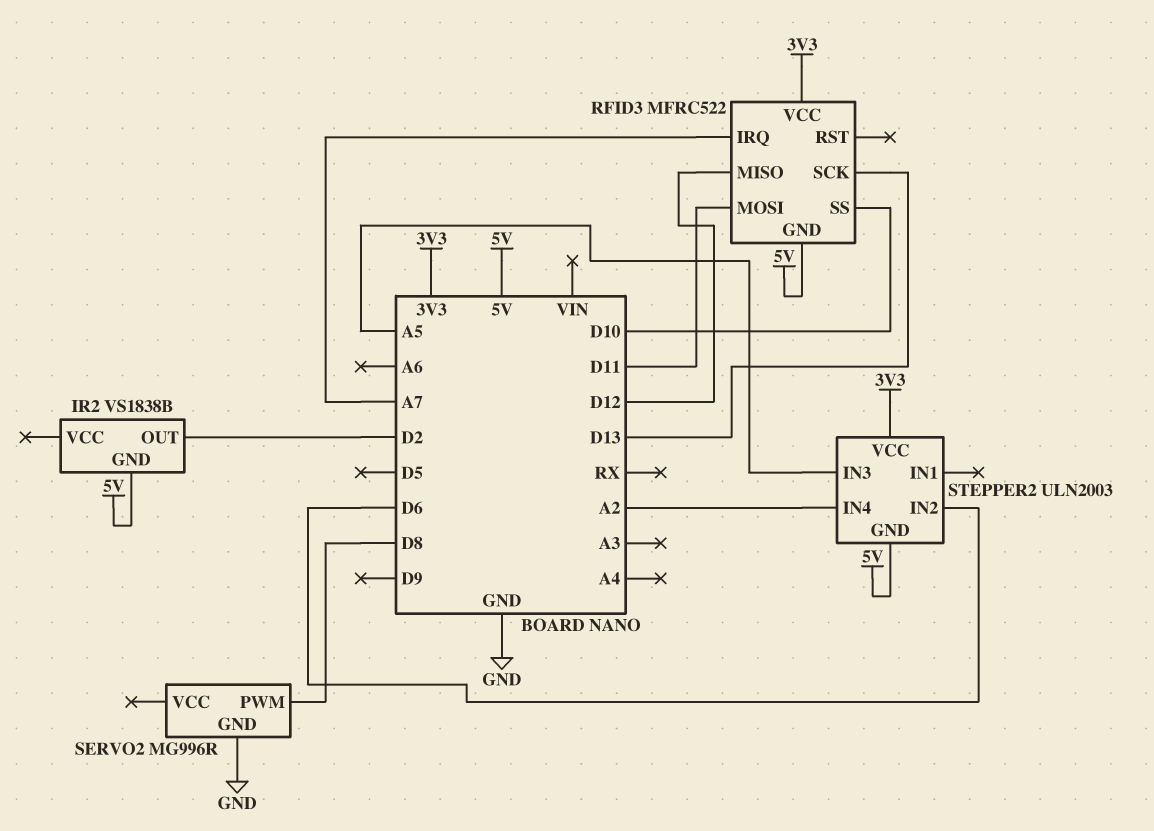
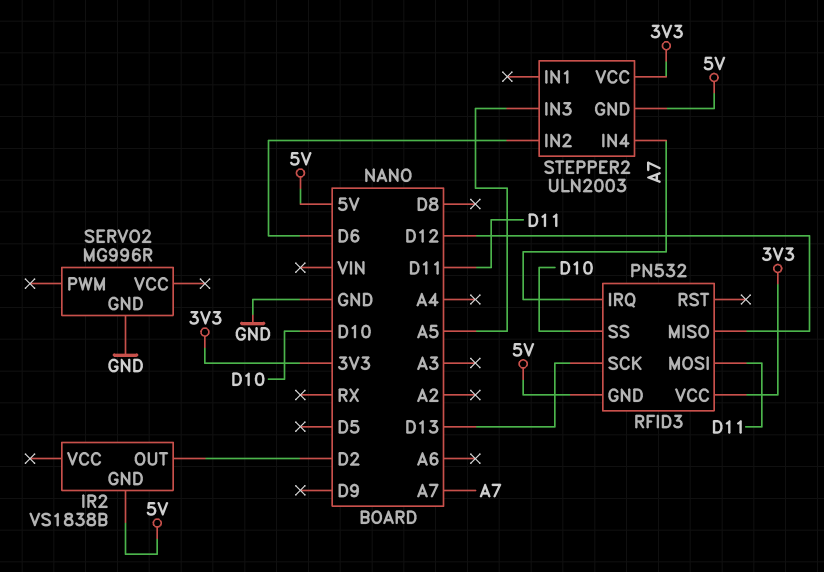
RFID3: MFRC522 -> PN532
SERVO2 pin PWM: D8 -> none
STEPPER2 pin IN4: A2 -> A7

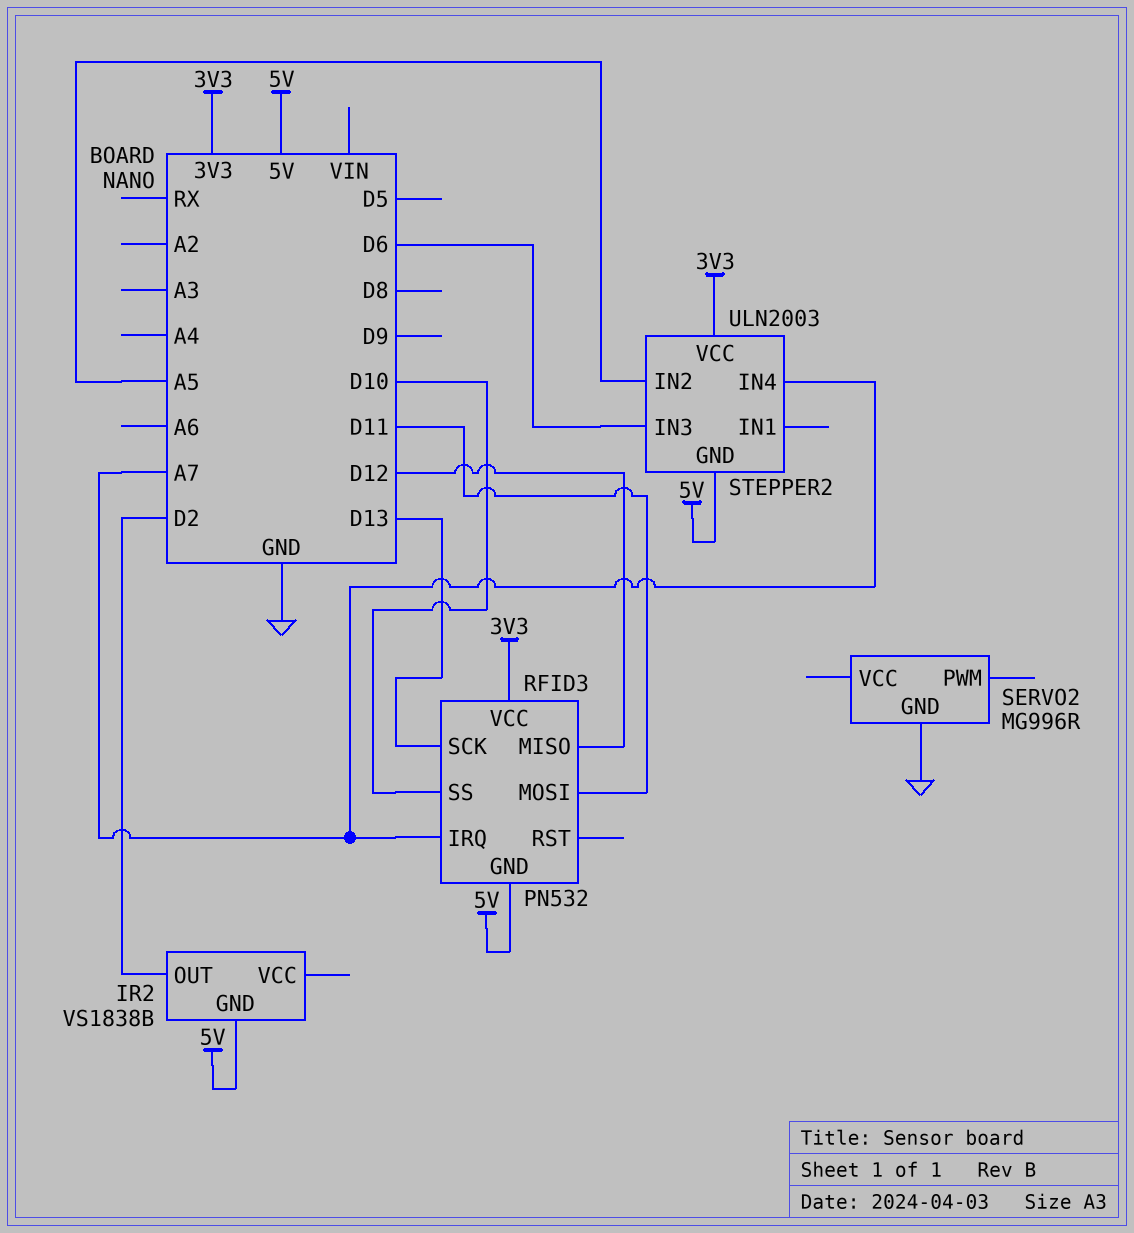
STEPPER2 pin IN2: D6 -> A5
STEPPER2 pin IN3: A5 -> D6

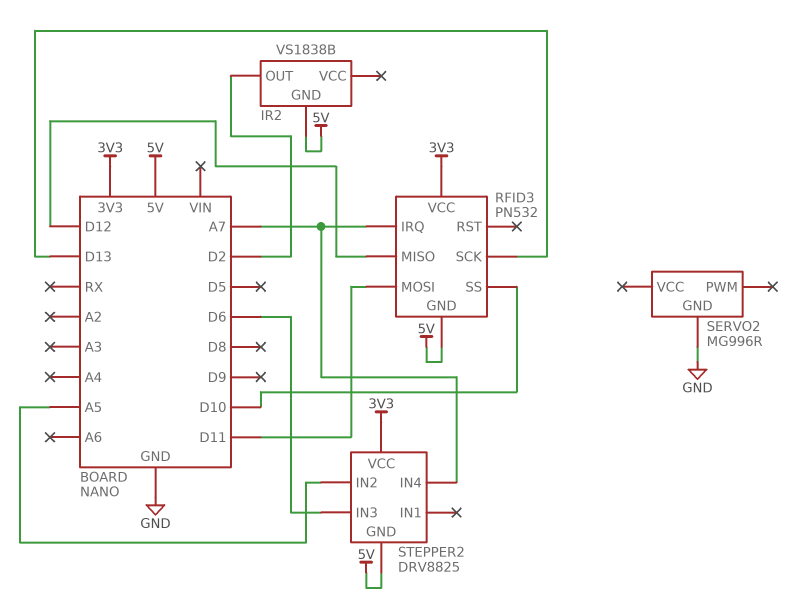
STEPPER2: ULN2003 -> DRV8825

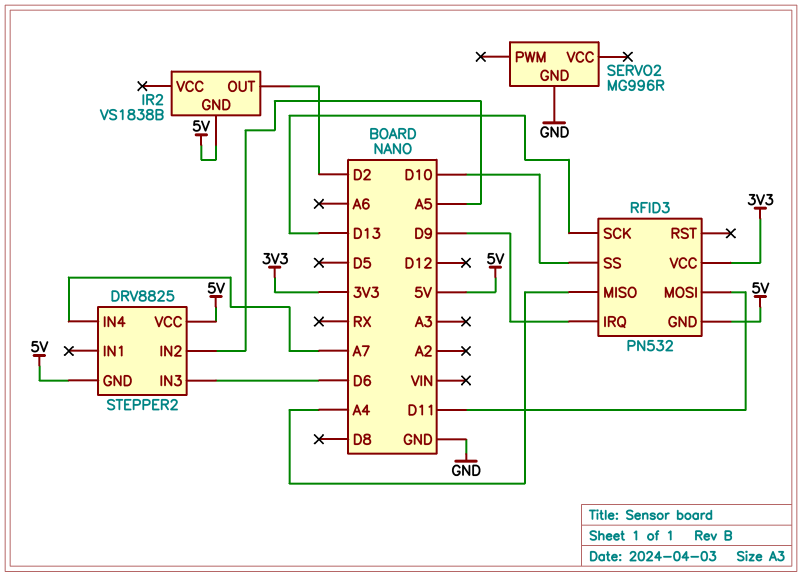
RFID3 pin IRQ: A7 -> D9
RFID3 pin MISO: D12 -> A4
STEPPER2 pin VCC: 3V3 -> 5V

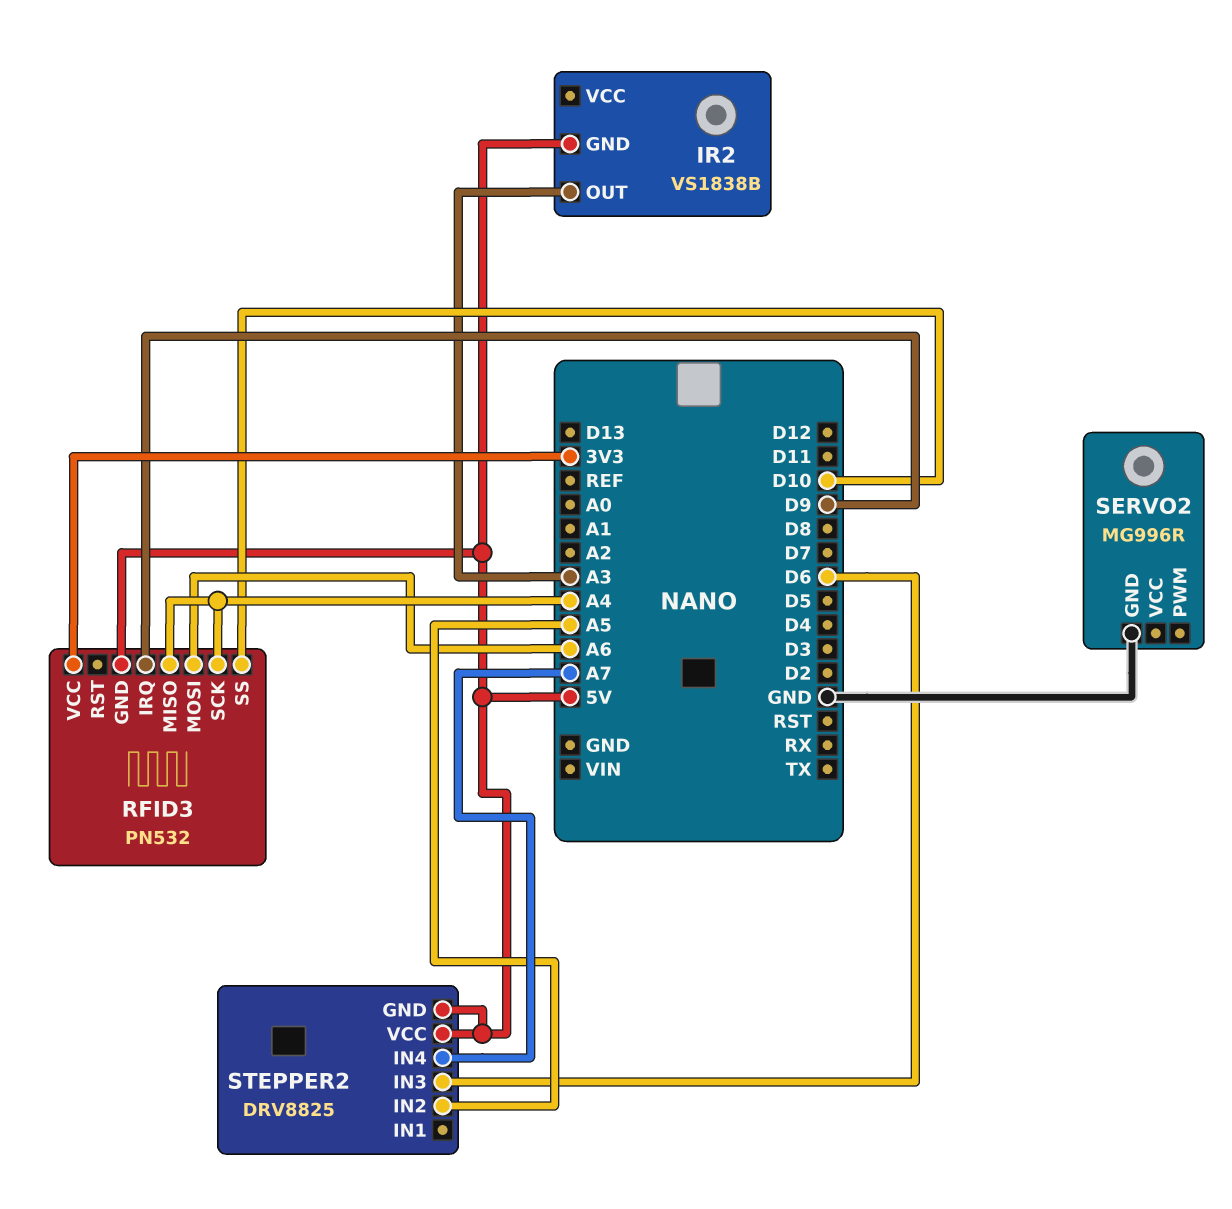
IR2 pin OUT: D2 -> A3
RFID3 pin MOSI: D11 -> A6
RFID3 pin SCK: D13 -> A4

